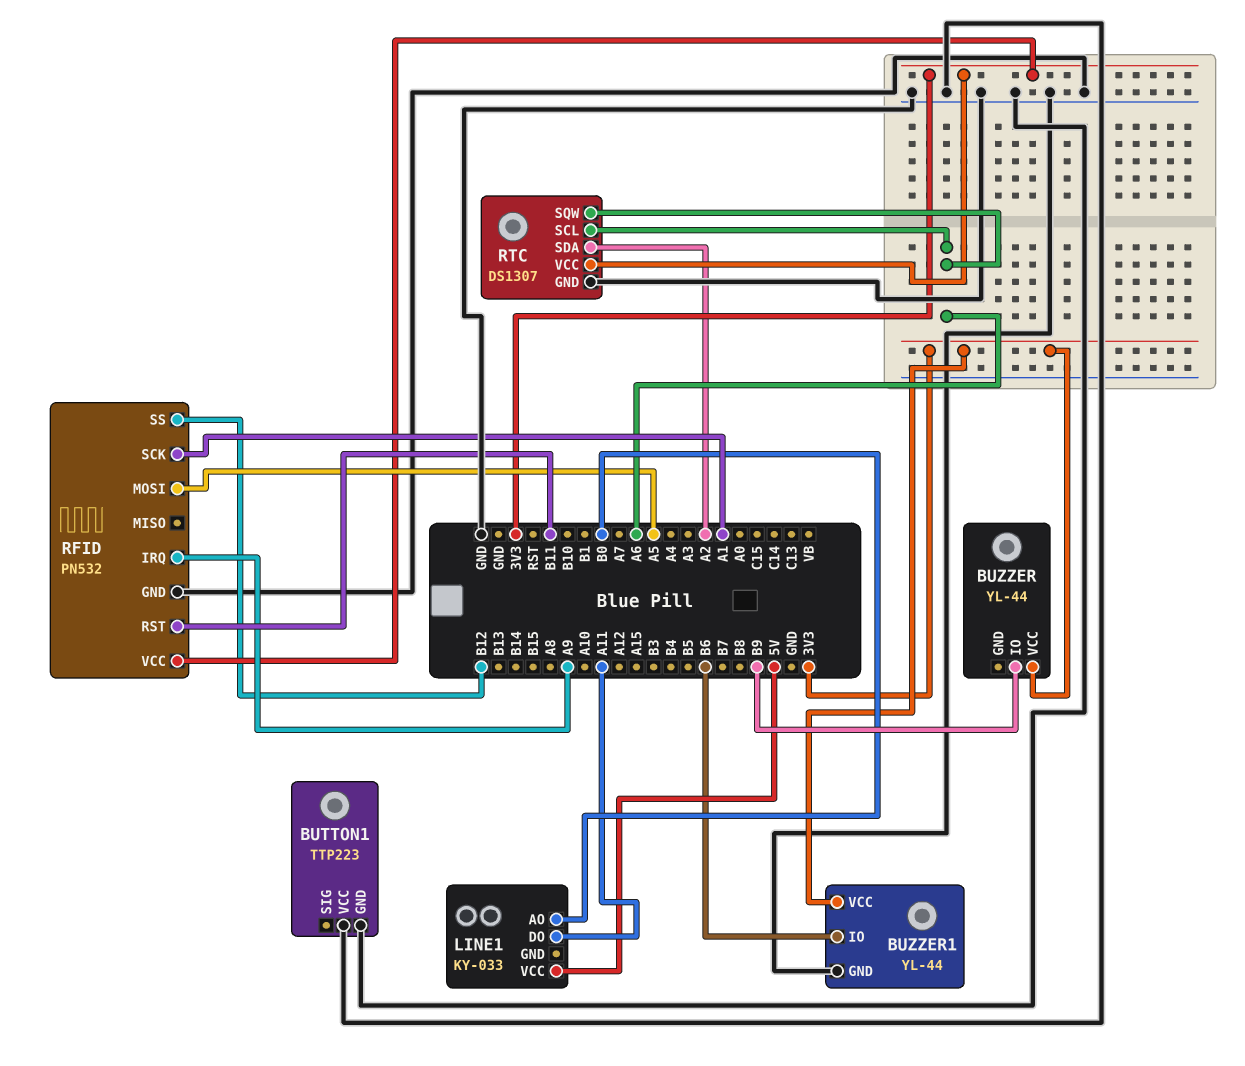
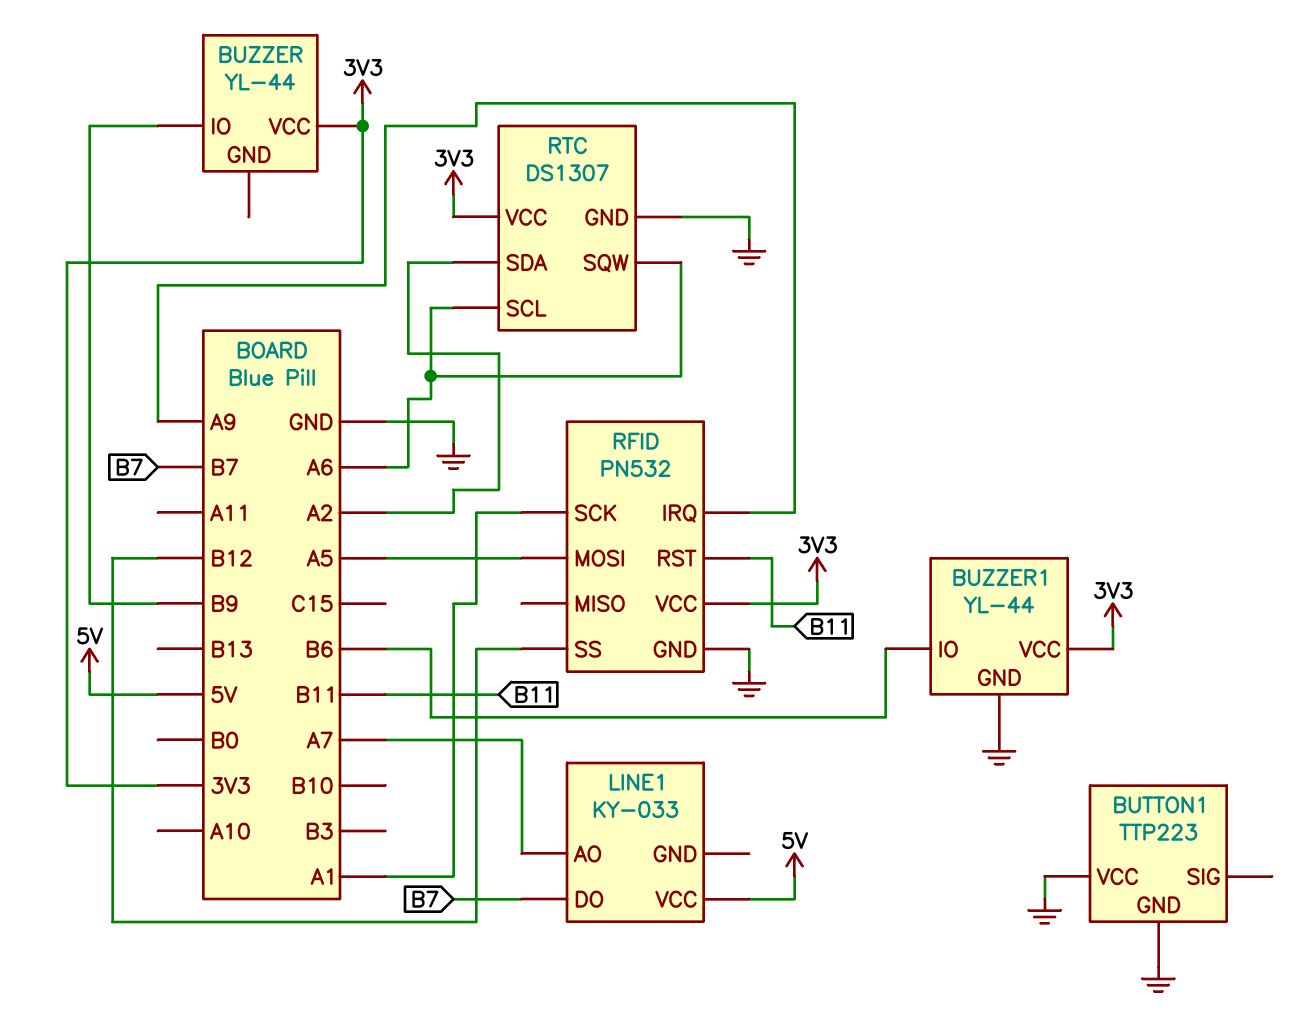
LINE1 pin AO: B0 -> A7
LINE1 pin DO: A11 -> B7

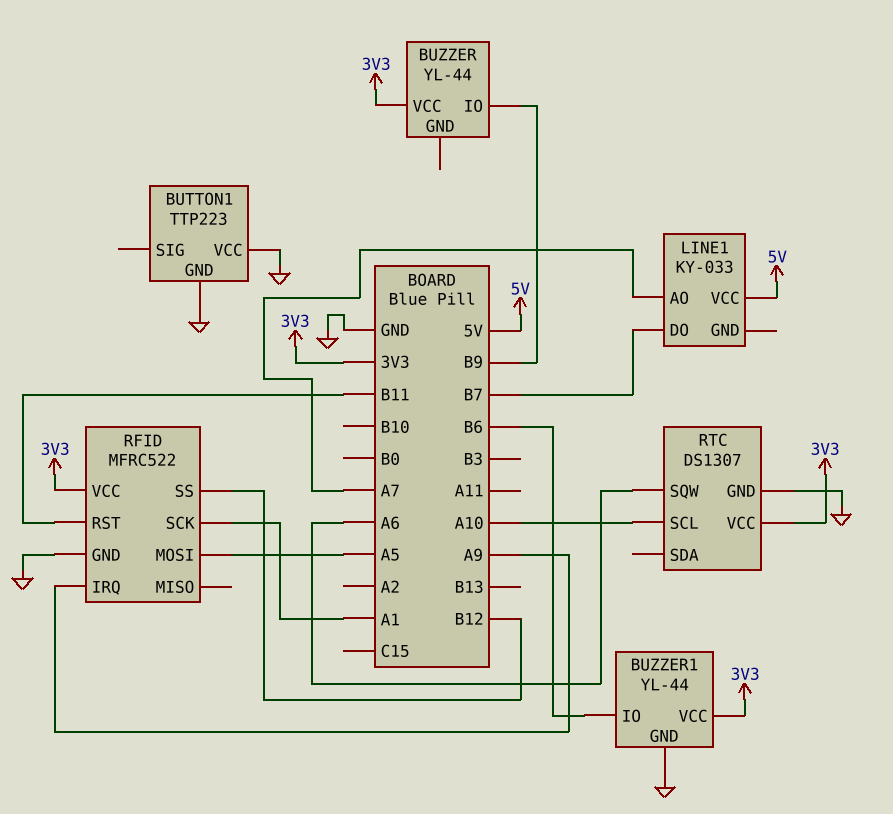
RFID: PN532 -> MFRC522
RTC pin SCL: A6 -> A10
RTC pin SDA: A2 -> none

